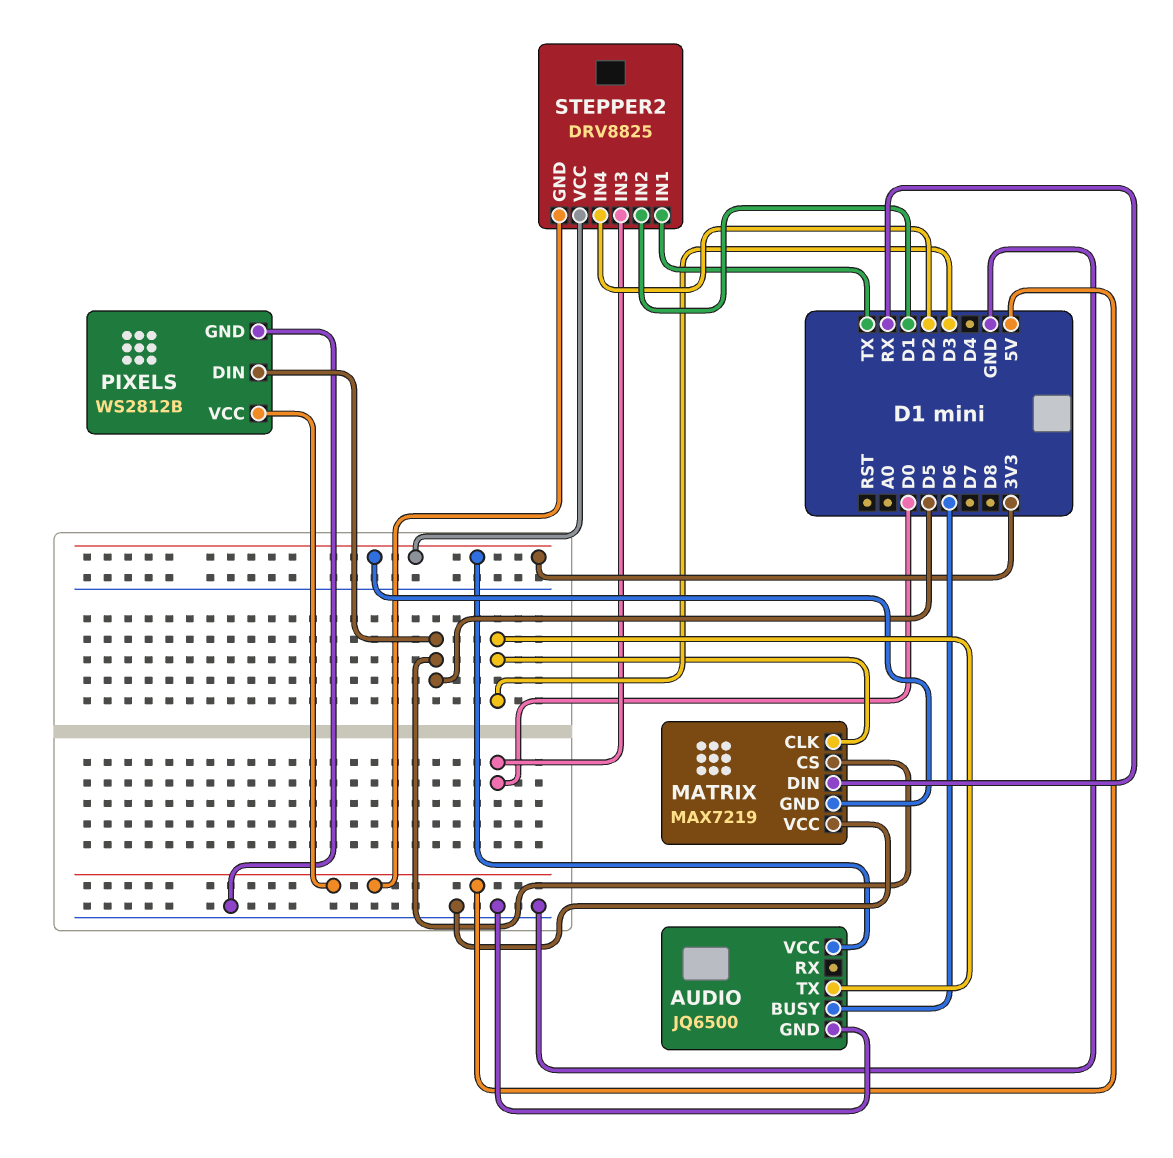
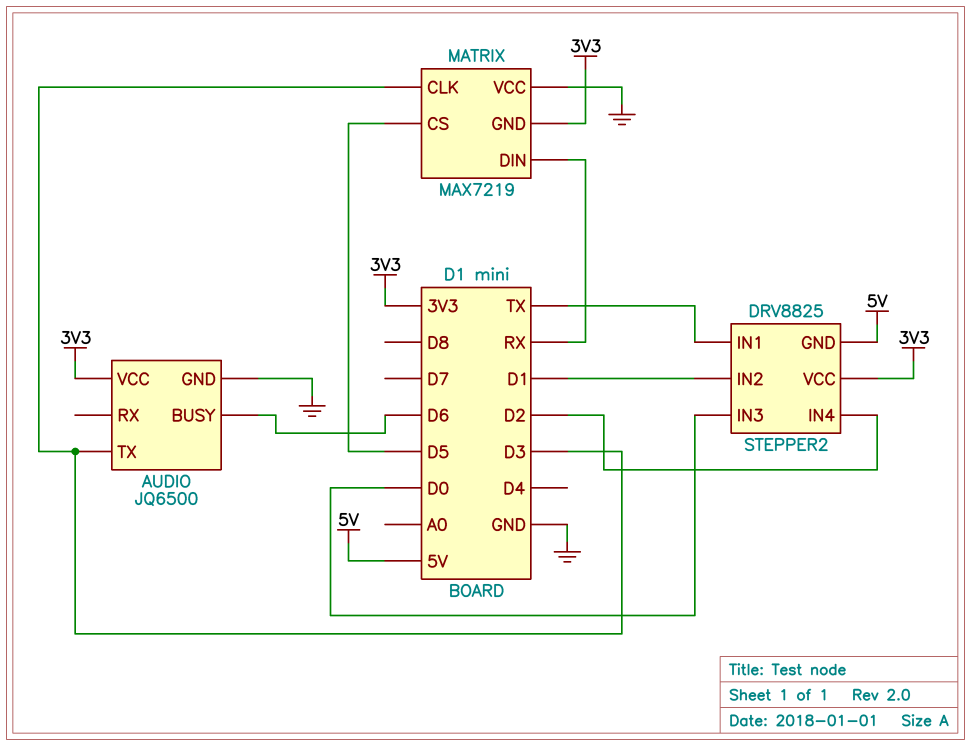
PIXELS: WS2812B -> none
PIXELS pin DIN: D5 -> none
PIXELS pin GND: GND -> none
PIXELS pin VCC: 5V -> none

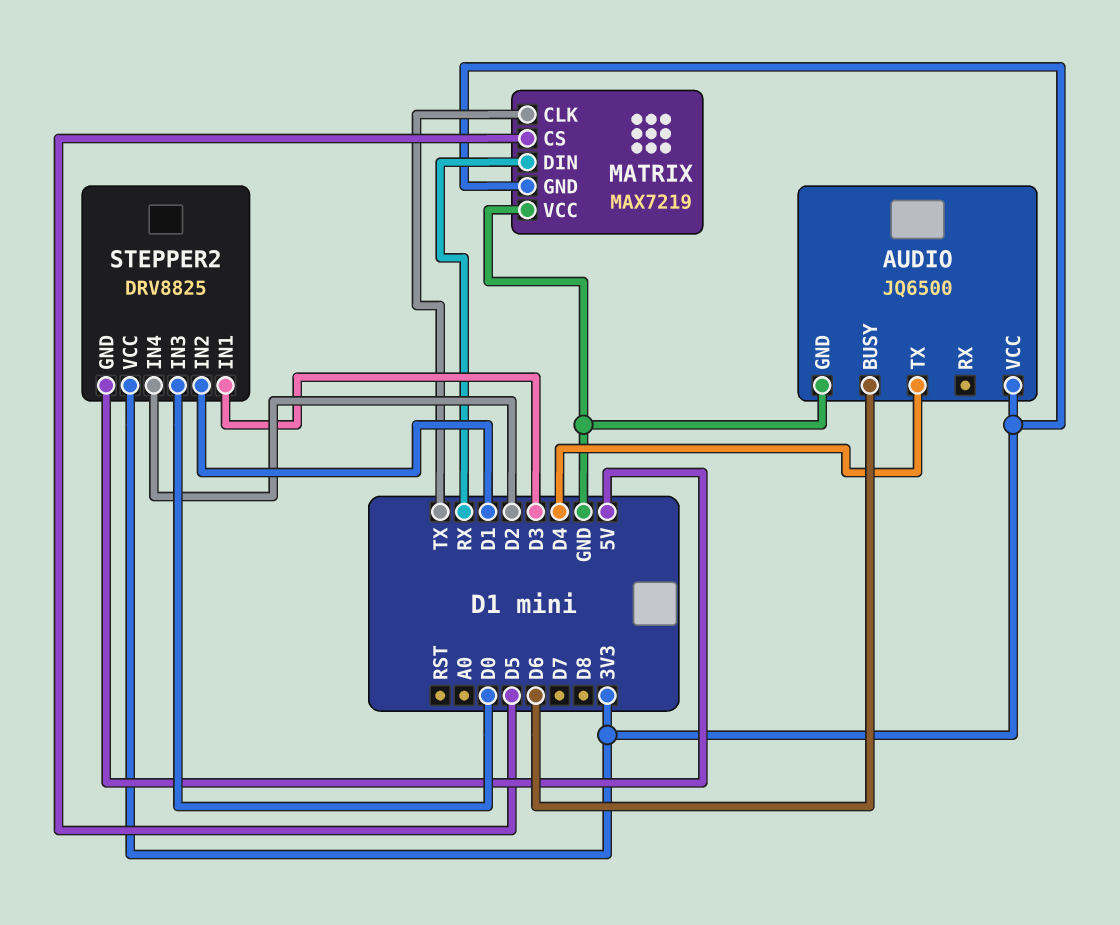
AUDIO pin TX: D3 -> D4
MATRIX pin CLK: D3 -> TX
STEPPER2 pin IN1: TX -> D3

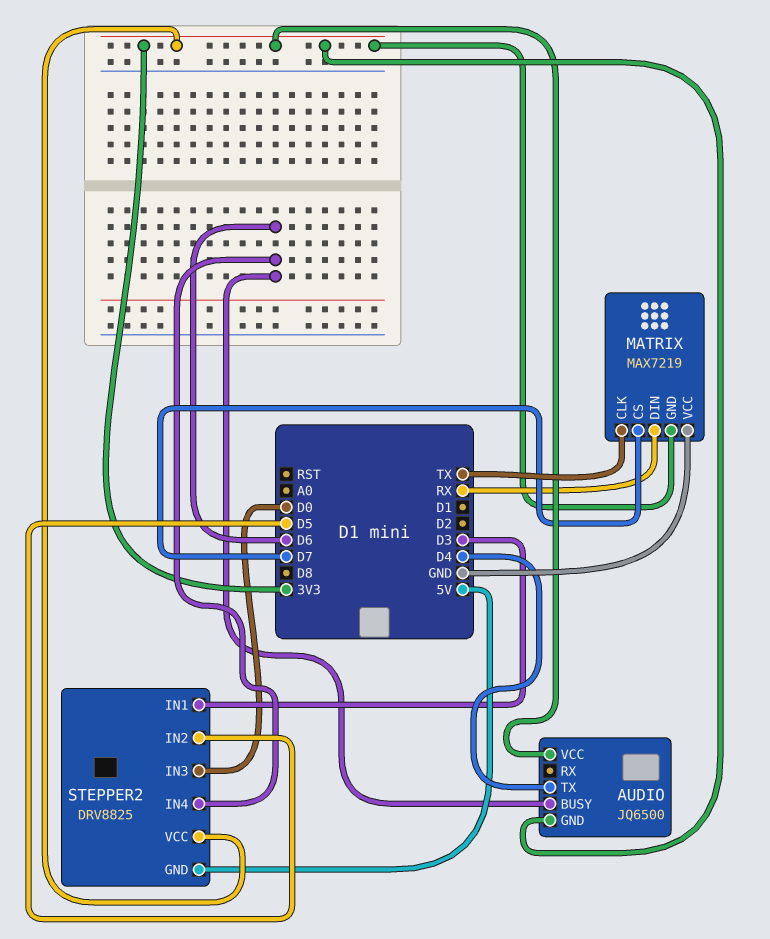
AUDIO pin GND: GND -> 3V3
MATRIX pin CS: D5 -> D7
STEPPER2 pin IN2: D1 -> D5
STEPPER2 pin IN4: D2 -> D6

